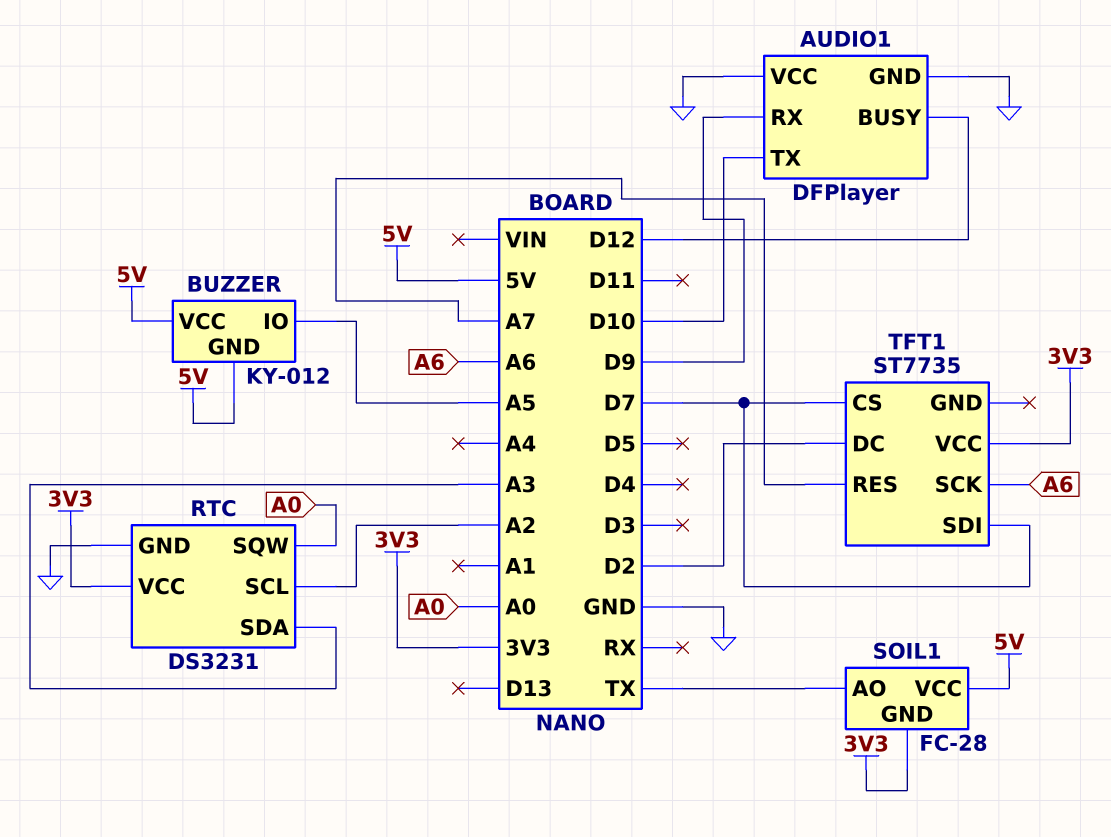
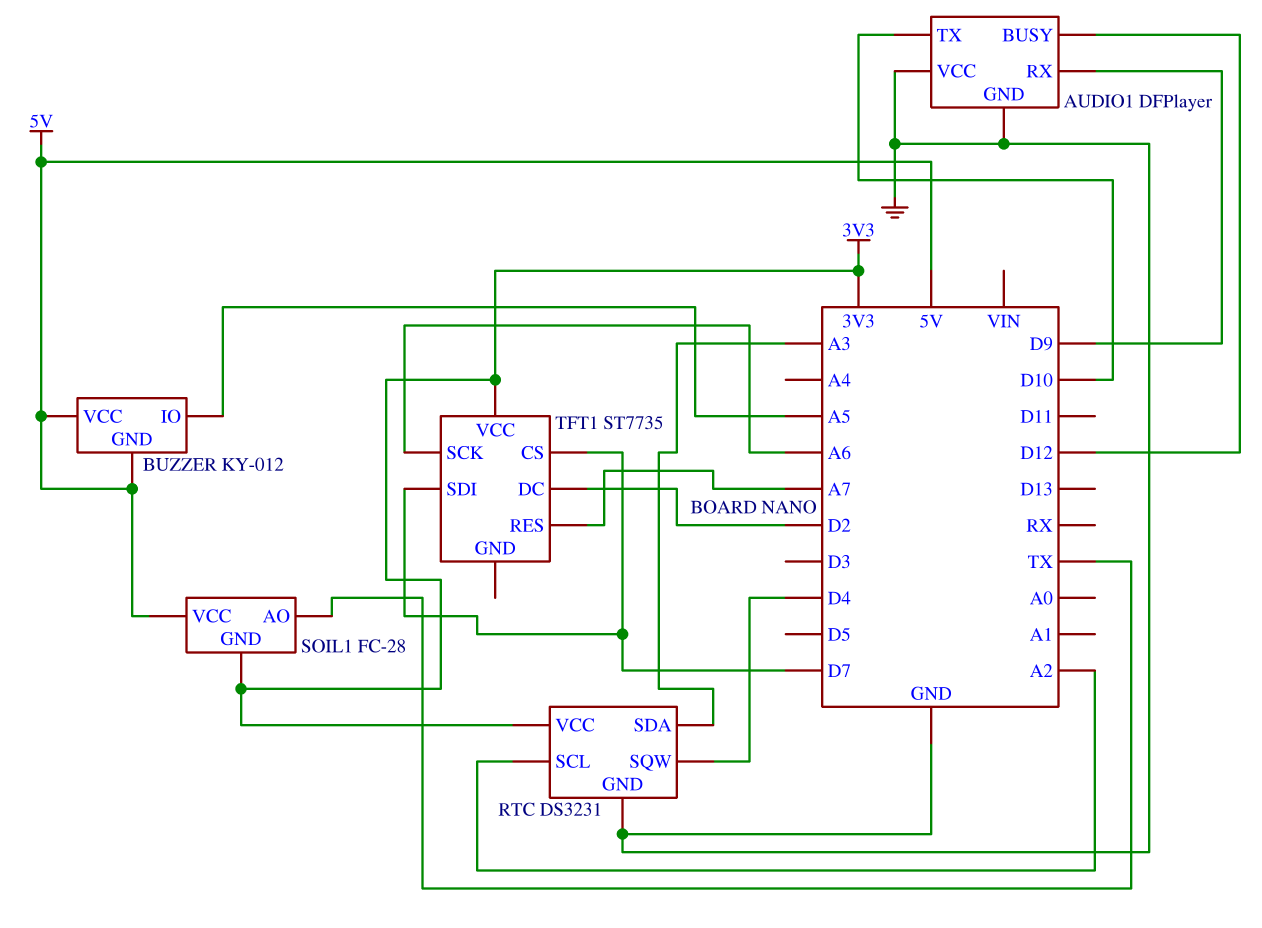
RTC pin SQW: A0 -> D4

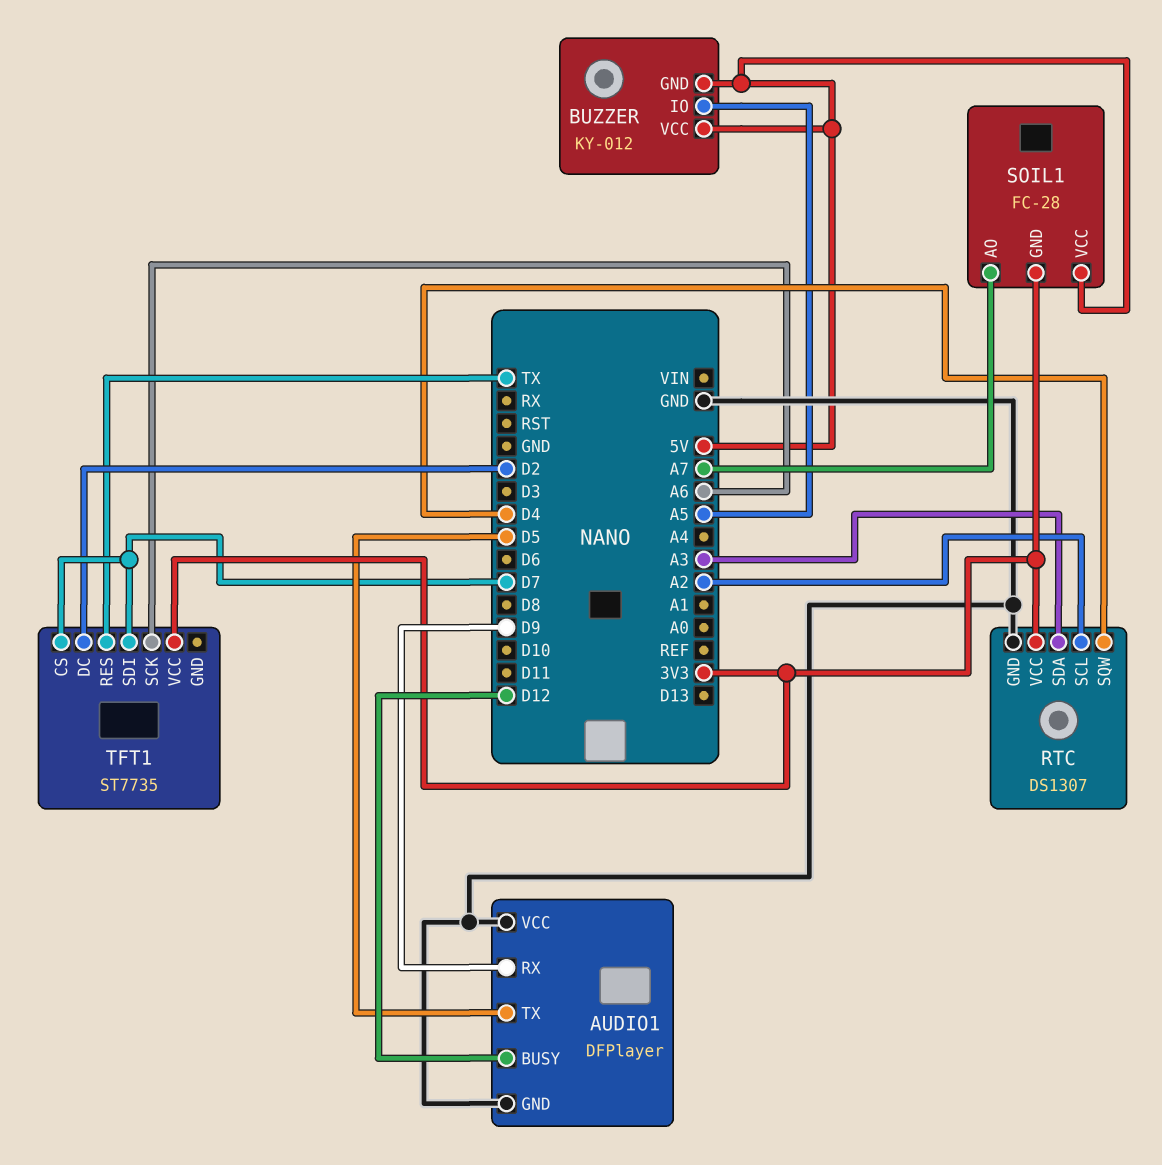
AUDIO1 pin TX: D10 -> D5
RTC: DS3231 -> DS1307
SOIL1 pin AO: TX -> A7
TFT1 pin RES: A7 -> TX

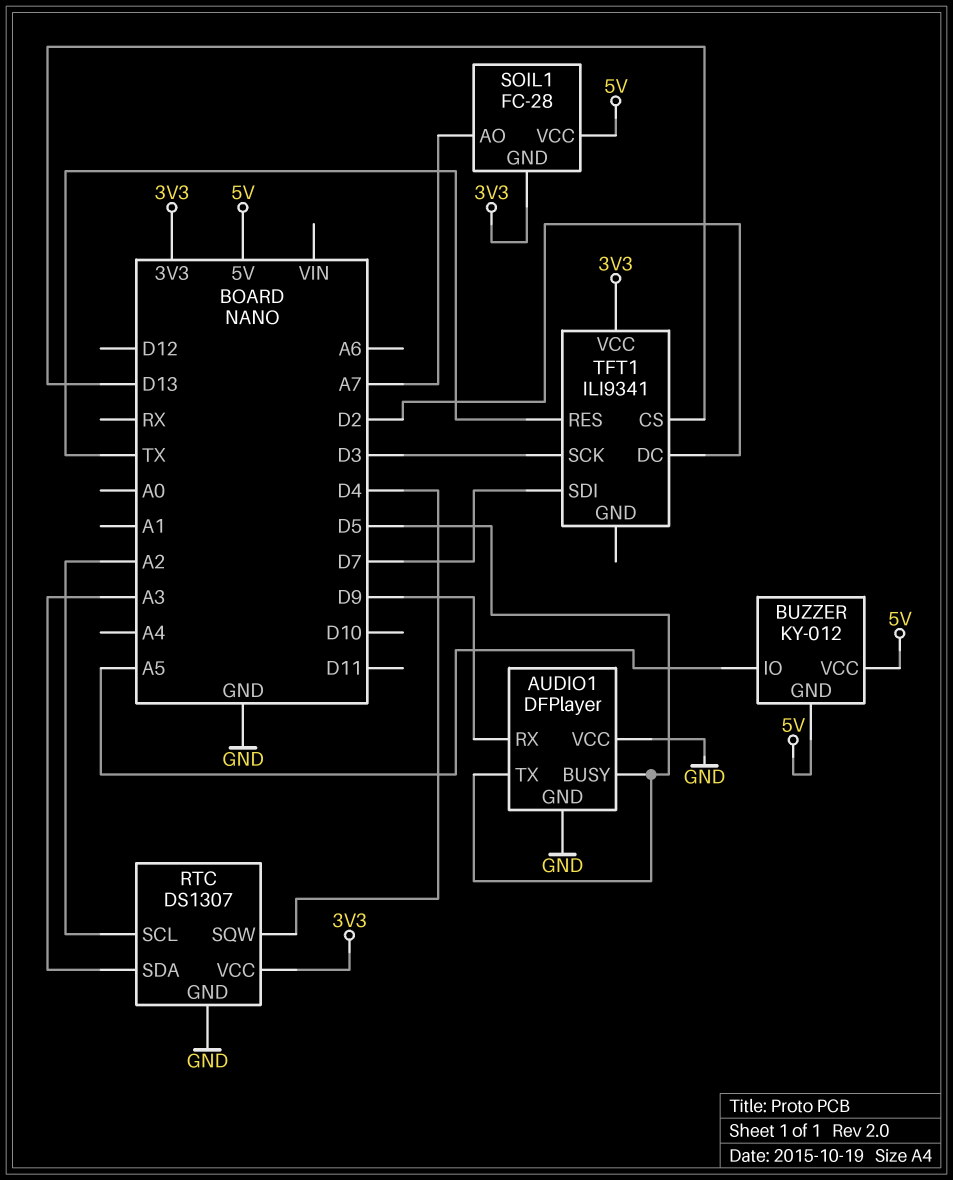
AUDIO1 pin BUSY: D12 -> D5
TFT1: ST7735 -> ILI9341
TFT1 pin CS: D7 -> D13
TFT1 pin SCK: A6 -> D3

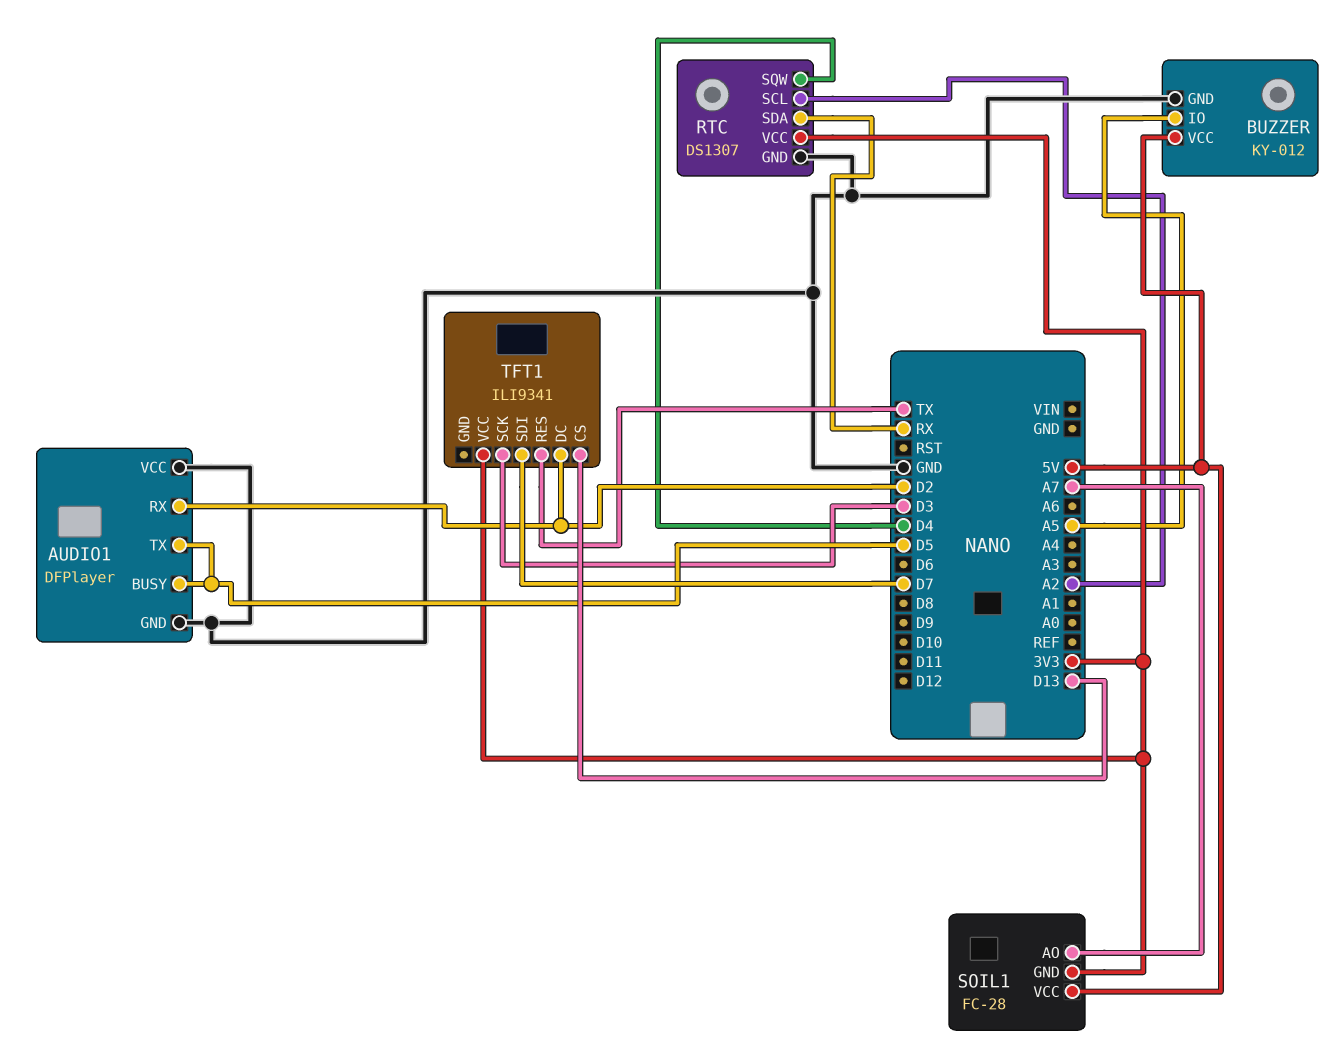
AUDIO1 pin RX: D9 -> D2
BUZZER pin GND: 5V -> GND
RTC pin SDA: A3 -> RX

